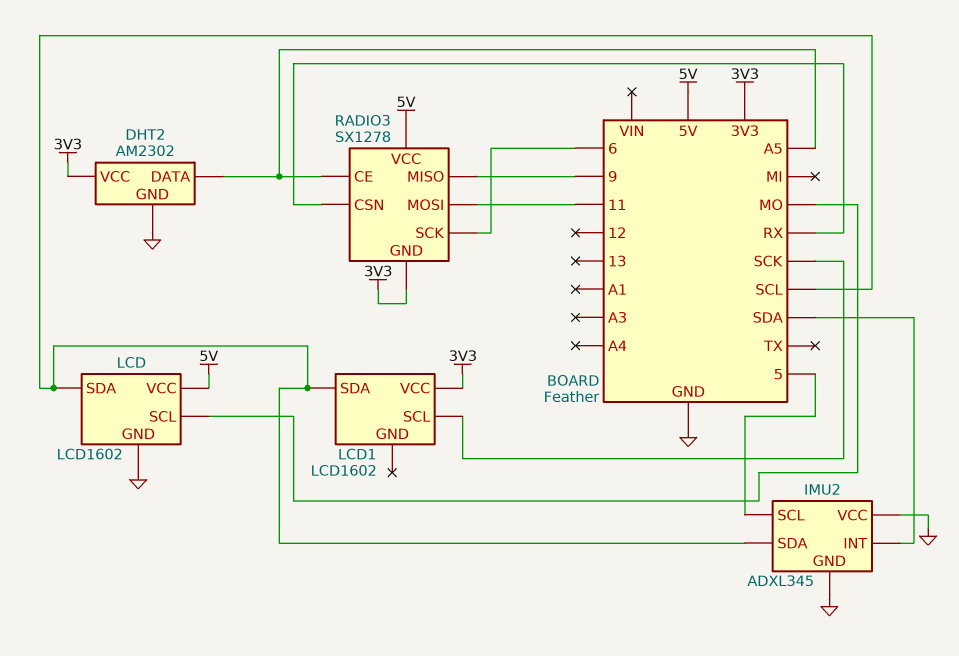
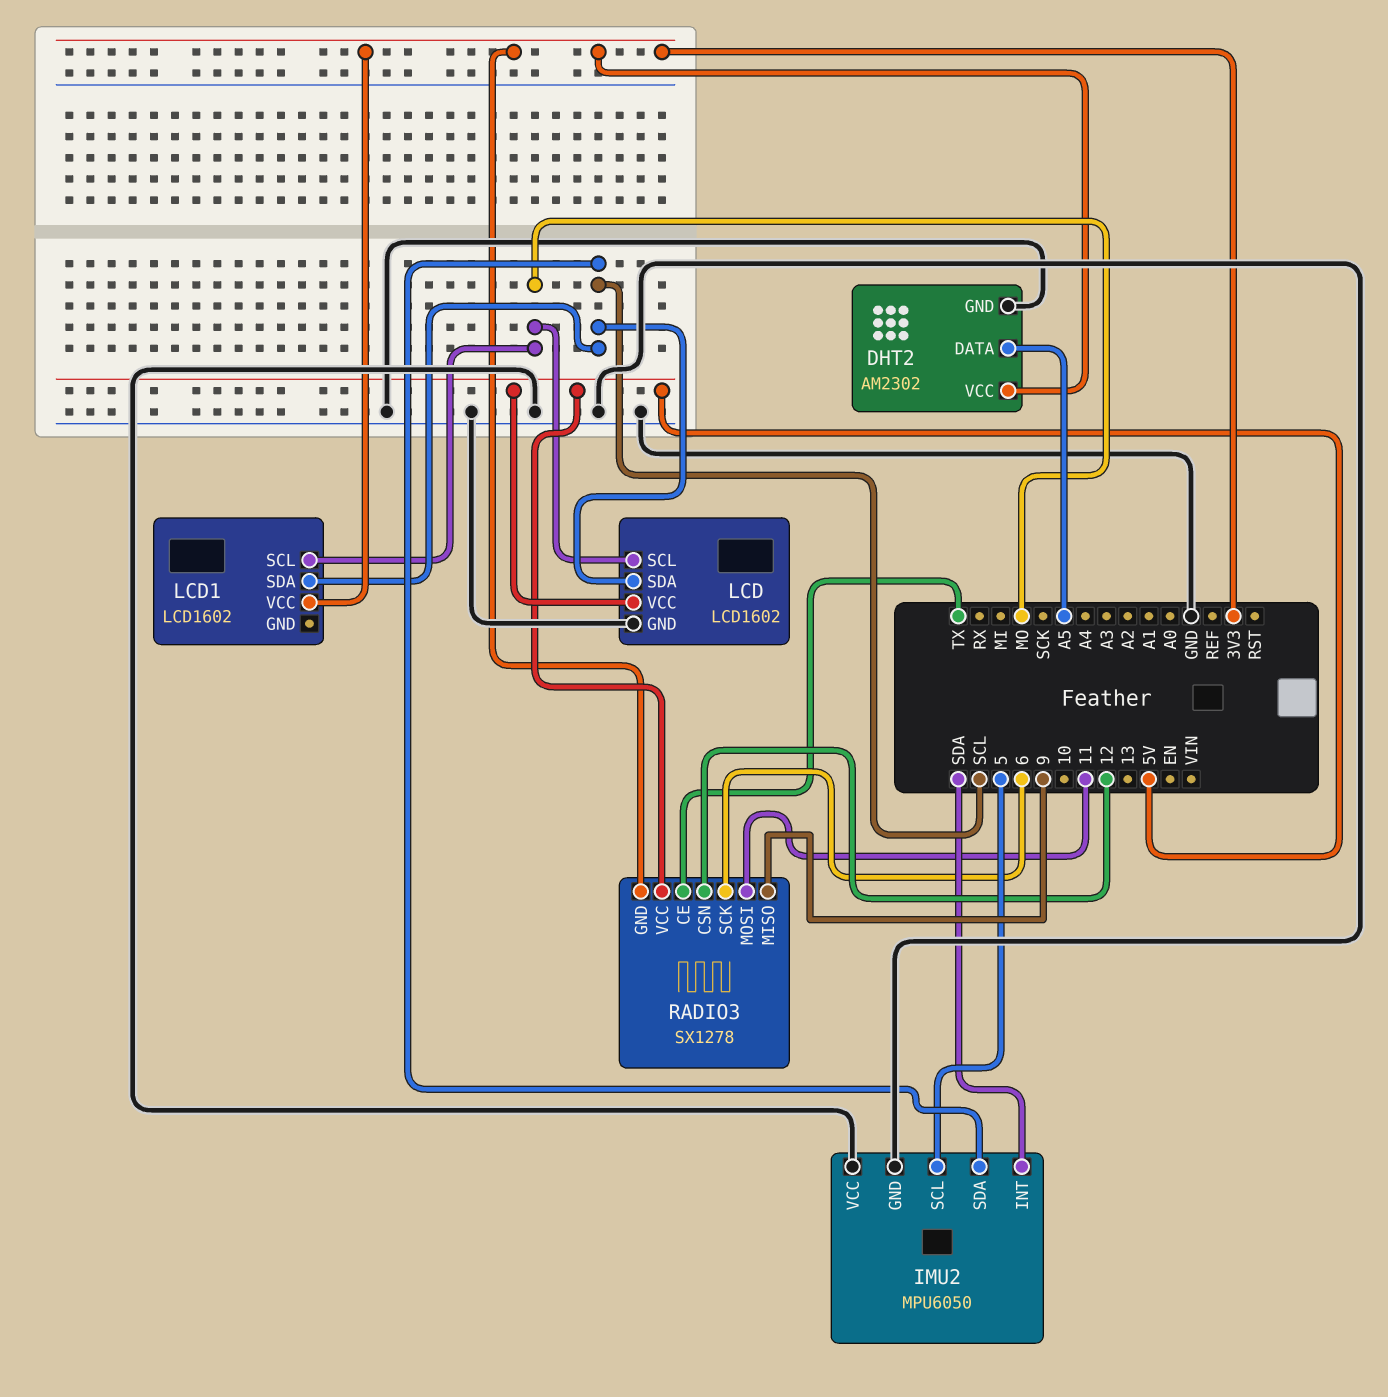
IMU2: ADXL345 -> MPU6050
LCD1 pin SCL: SCK -> MO
RADIO3 pin CE: A5 -> TX
RADIO3 pin CSN: RX -> 12

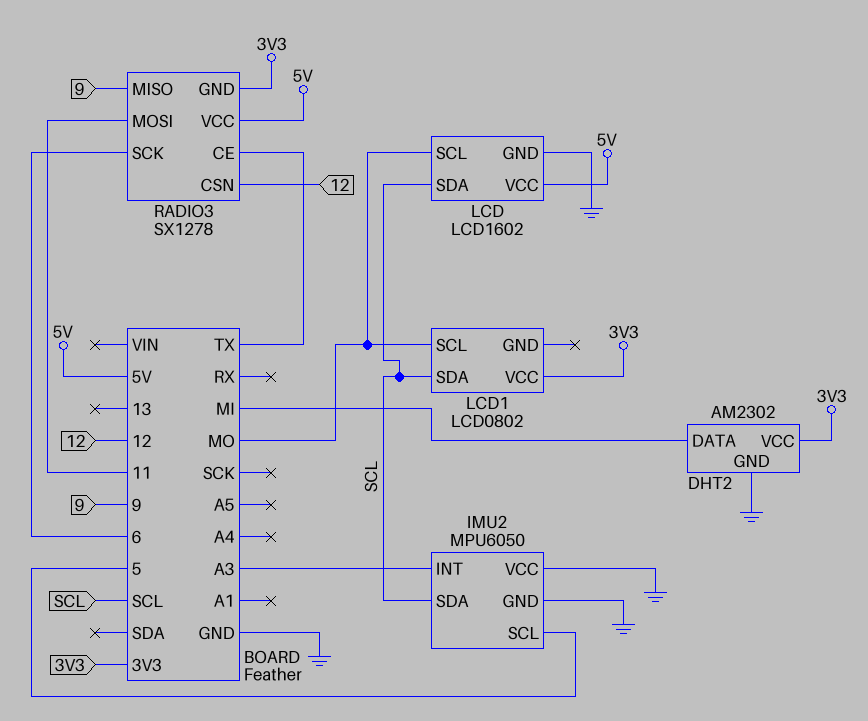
DHT2 pin DATA: A5 -> MI
IMU2 pin INT: SDA -> A3
LCD1: LCD1602 -> LCD0802

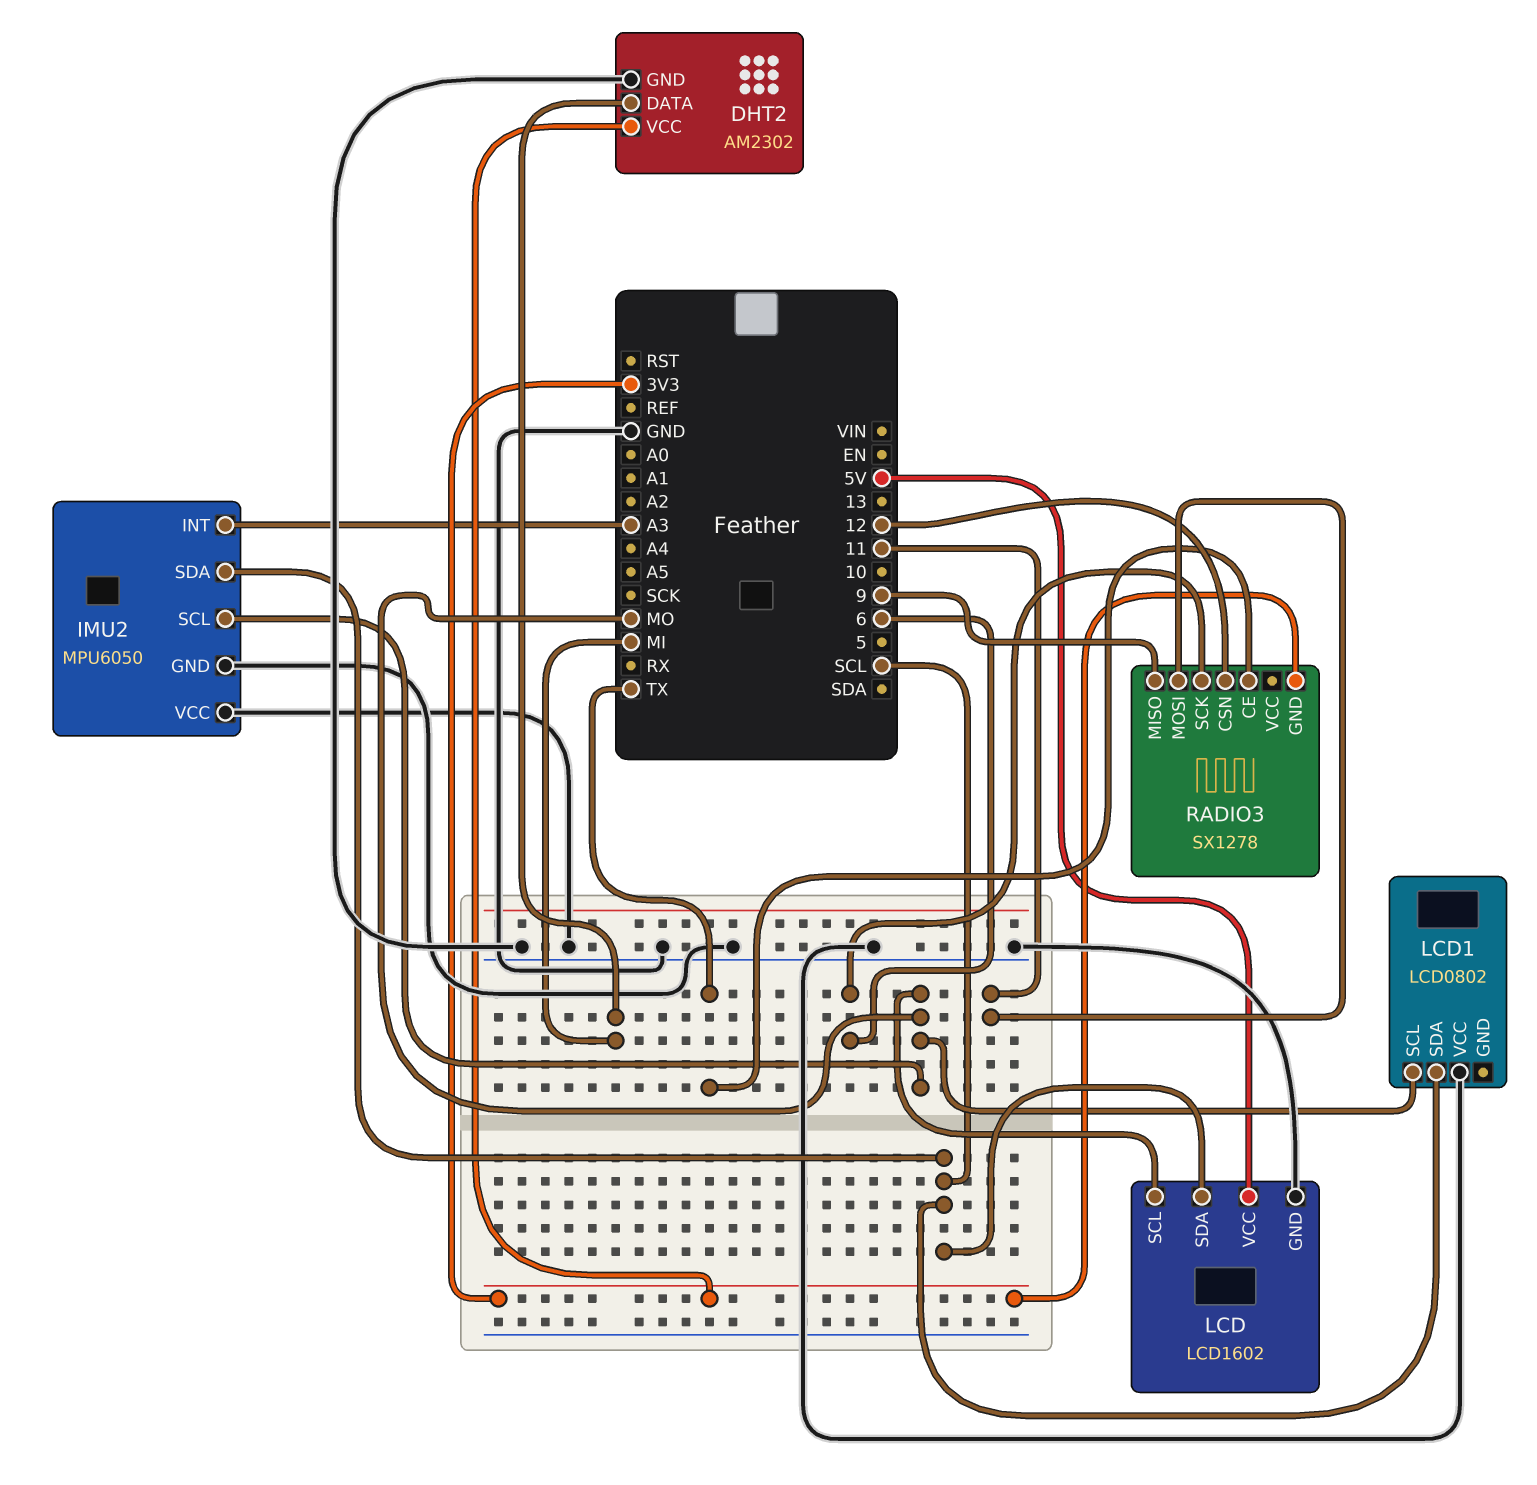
IMU2 pin SCL: 5 -> MO
LCD1 pin VCC: 3V3 -> GND
RADIO3 pin VCC: 5V -> none

